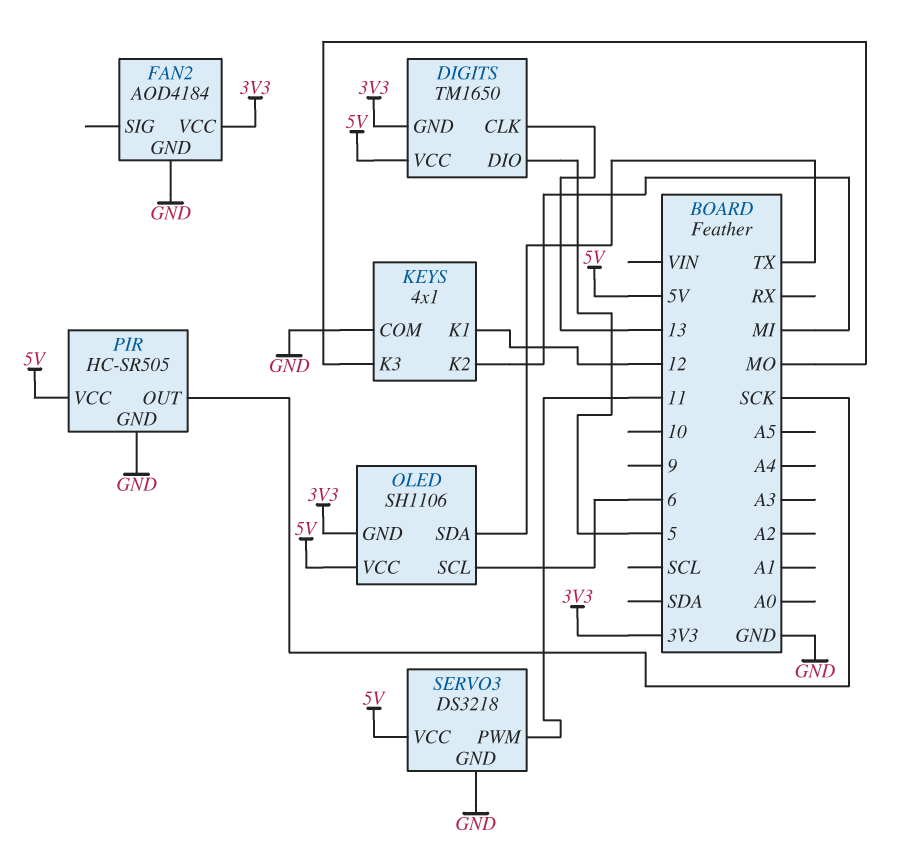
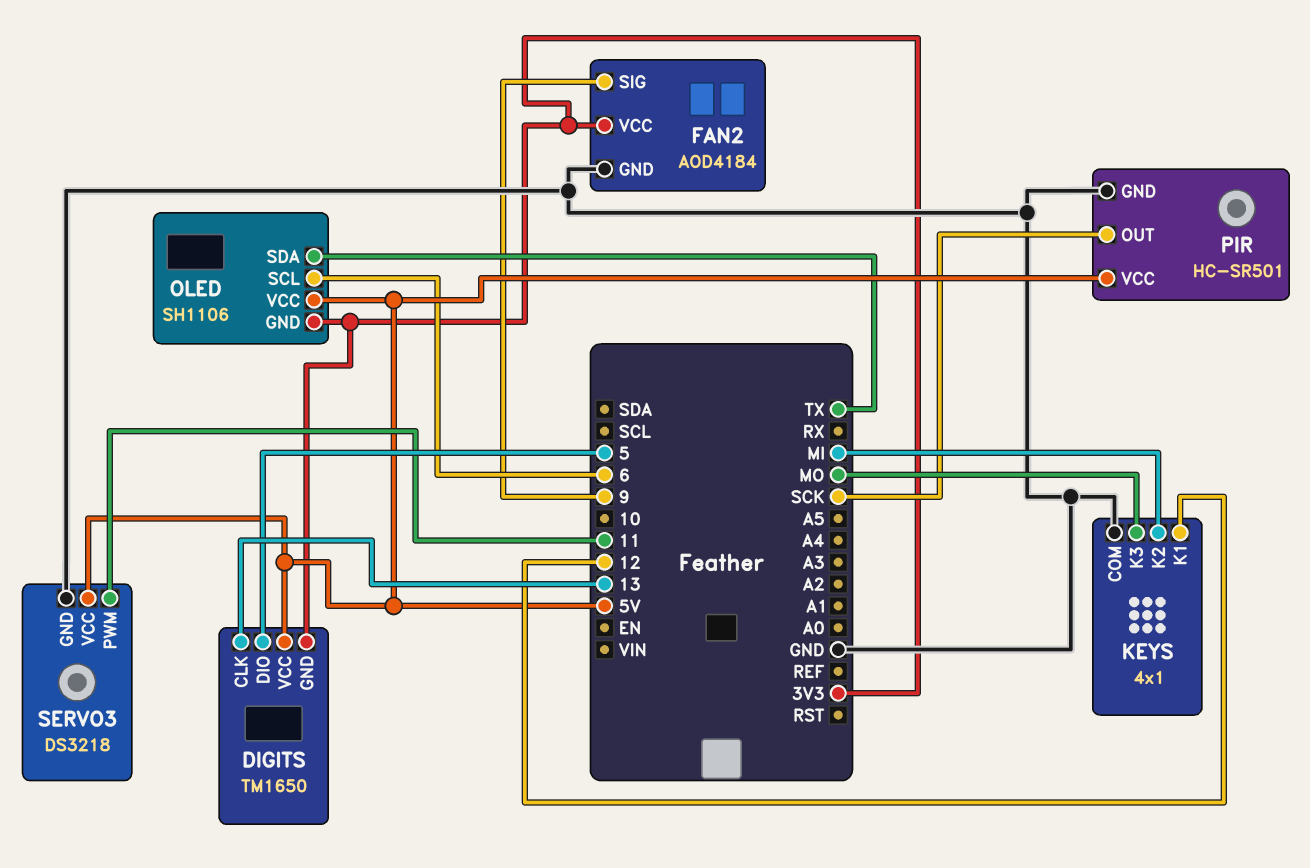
FAN2 pin SIG: none -> 9
PIR: HC-SR505 -> HC-SR501

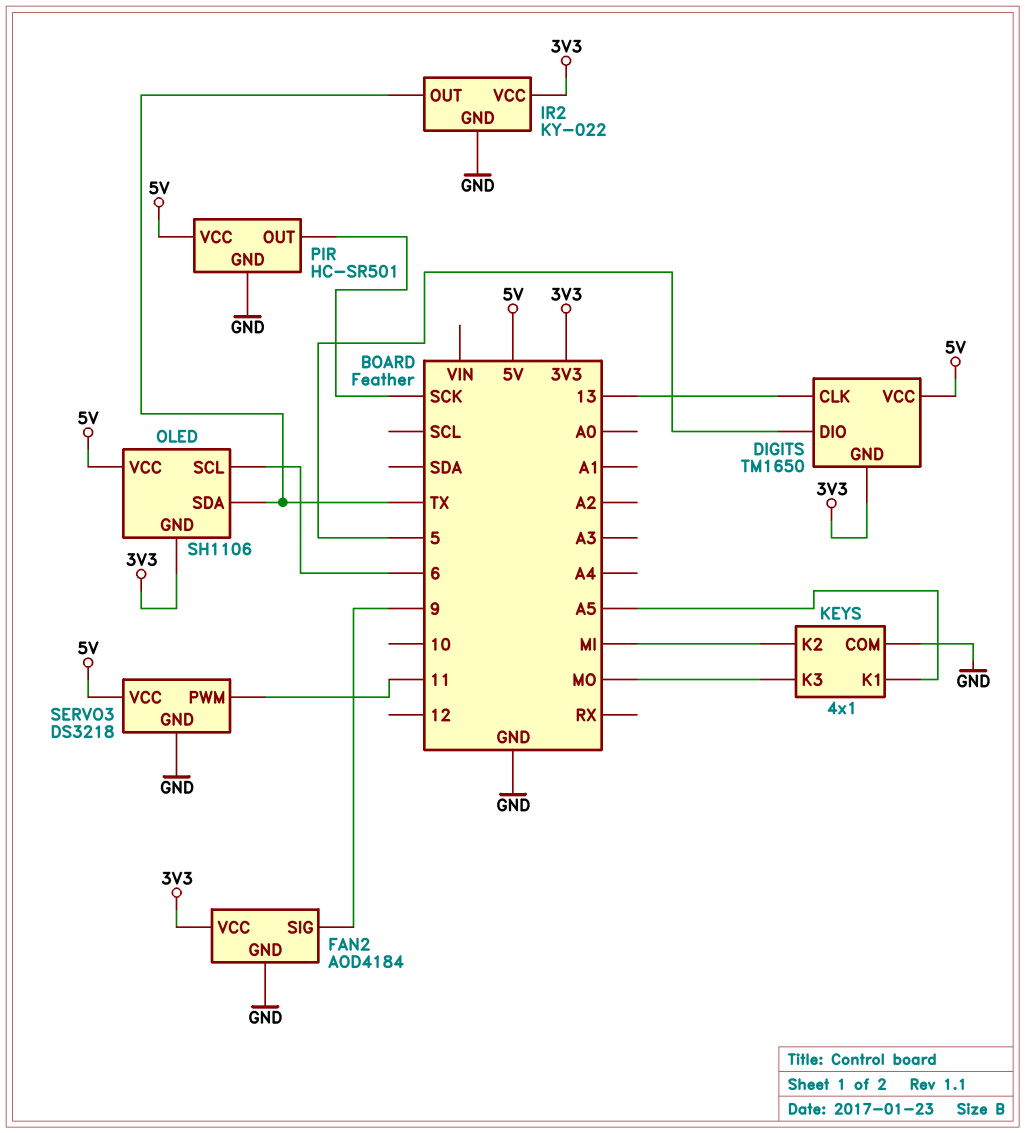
IR2: none -> KY-022
IR2 pin GND: none -> GND
IR2 pin OUT: none -> TX
IR2 pin VCC: none -> 3V3
KEYS pin K1: 12 -> A5

